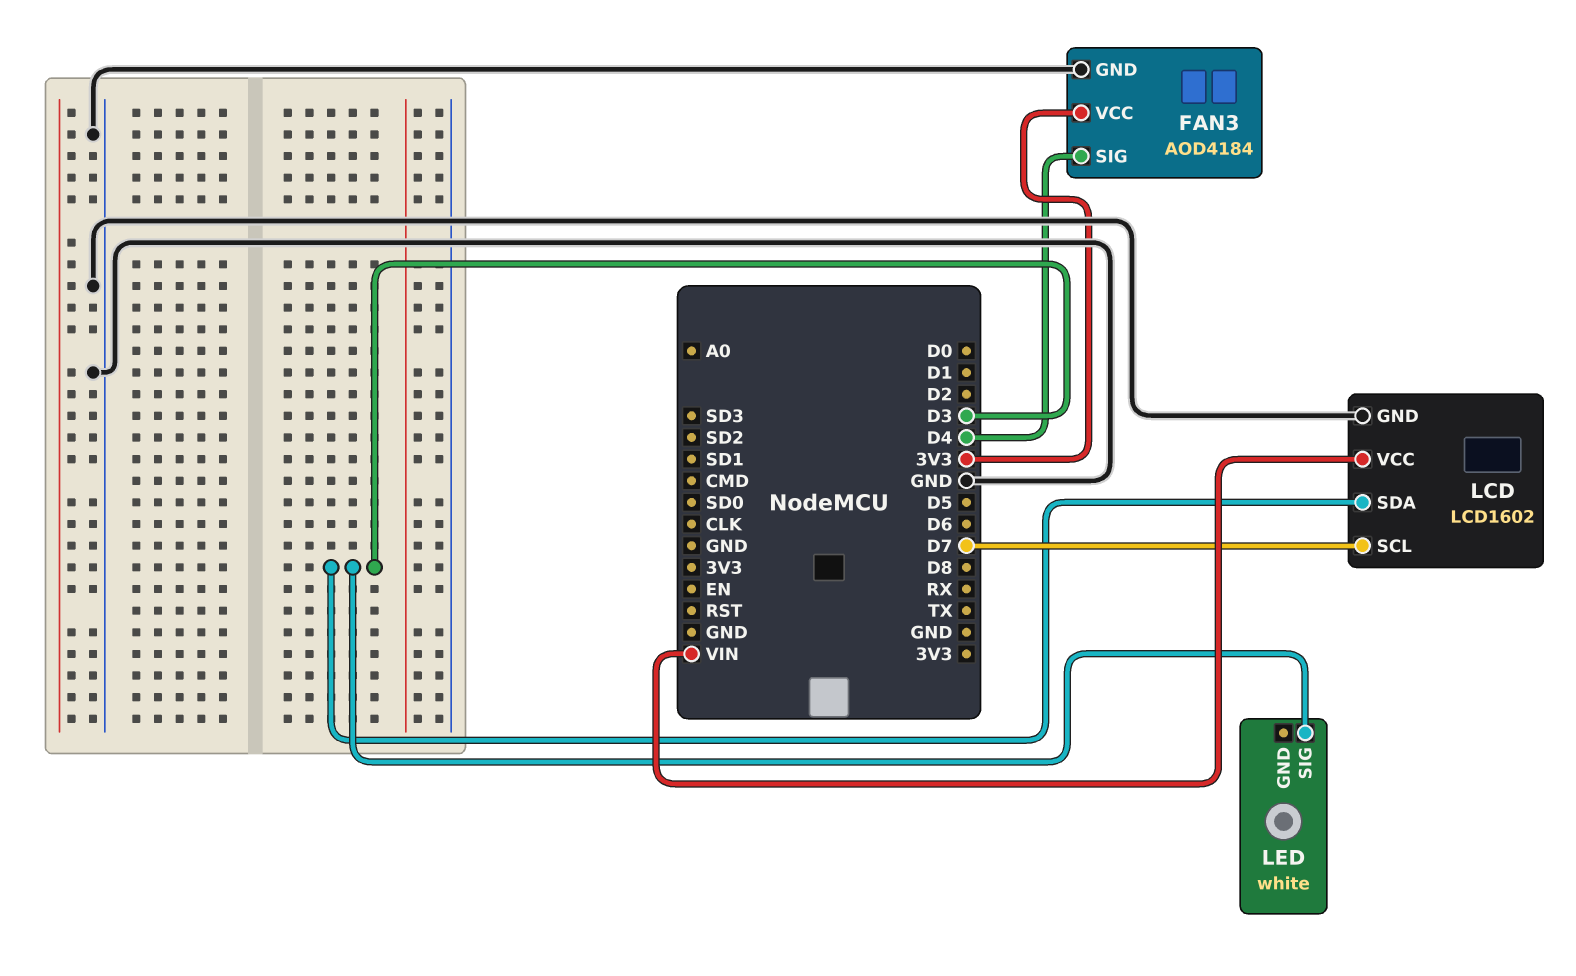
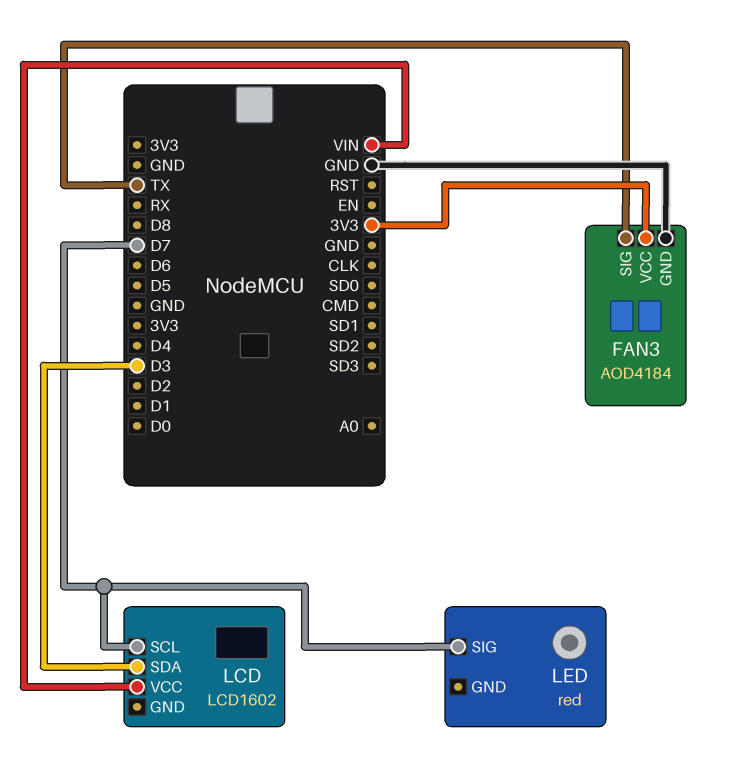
FAN3 pin SIG: D4 -> TX
LCD pin GND: GND -> none
LED: white -> red
LED pin SIG: D3 -> D7

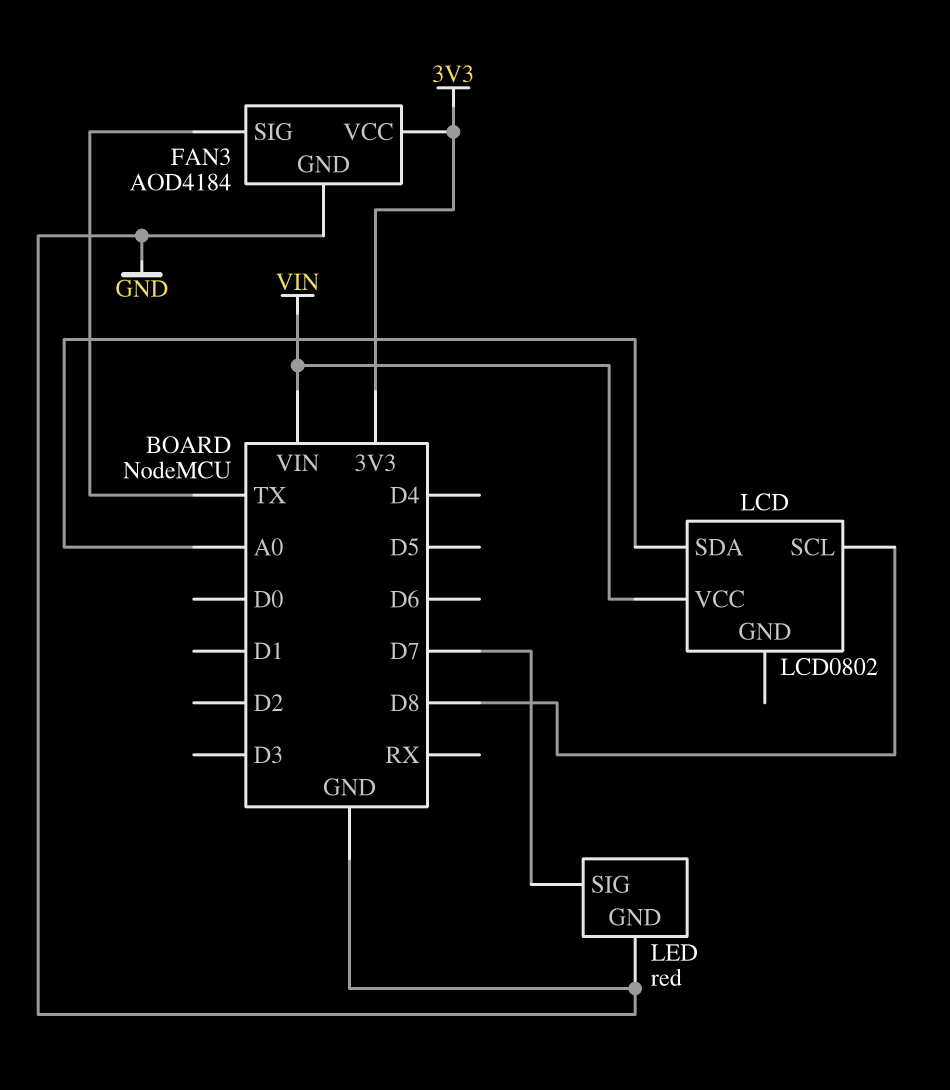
LCD: LCD1602 -> LCD0802
LCD pin SCL: D7 -> D8
LCD pin SDA: D3 -> A0
LED pin GND: none -> GND

